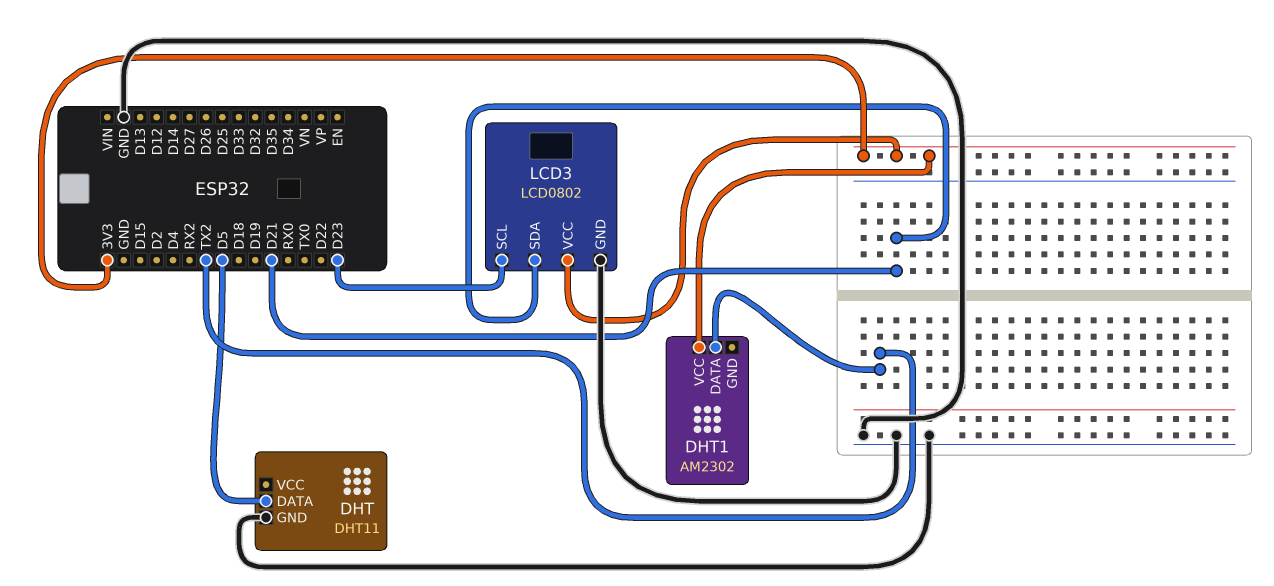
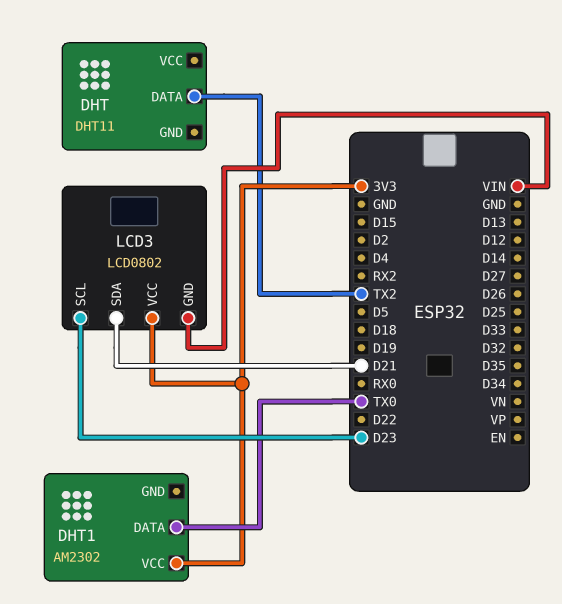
DHT pin DATA: D5 -> TX2
DHT pin GND: GND -> none
DHT1 pin DATA: TX2 -> TX0
LCD3 pin GND: GND -> VIN

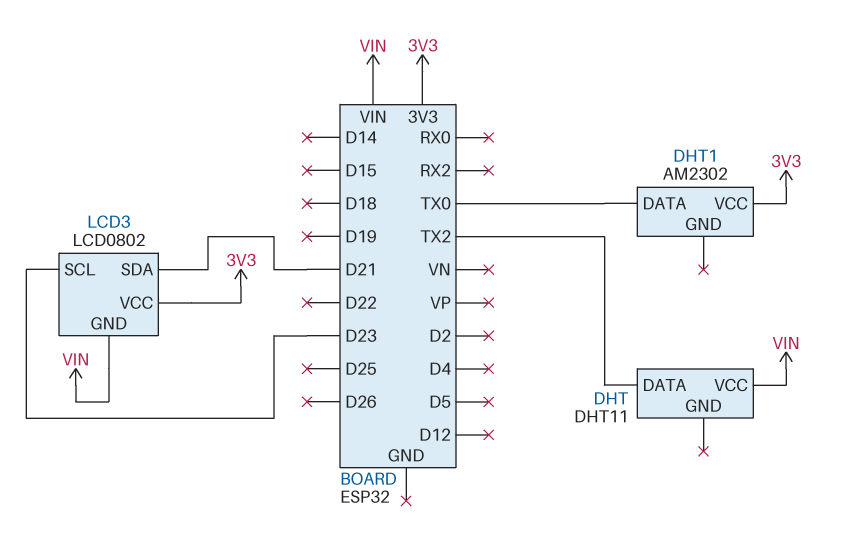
DHT pin VCC: none -> VIN

